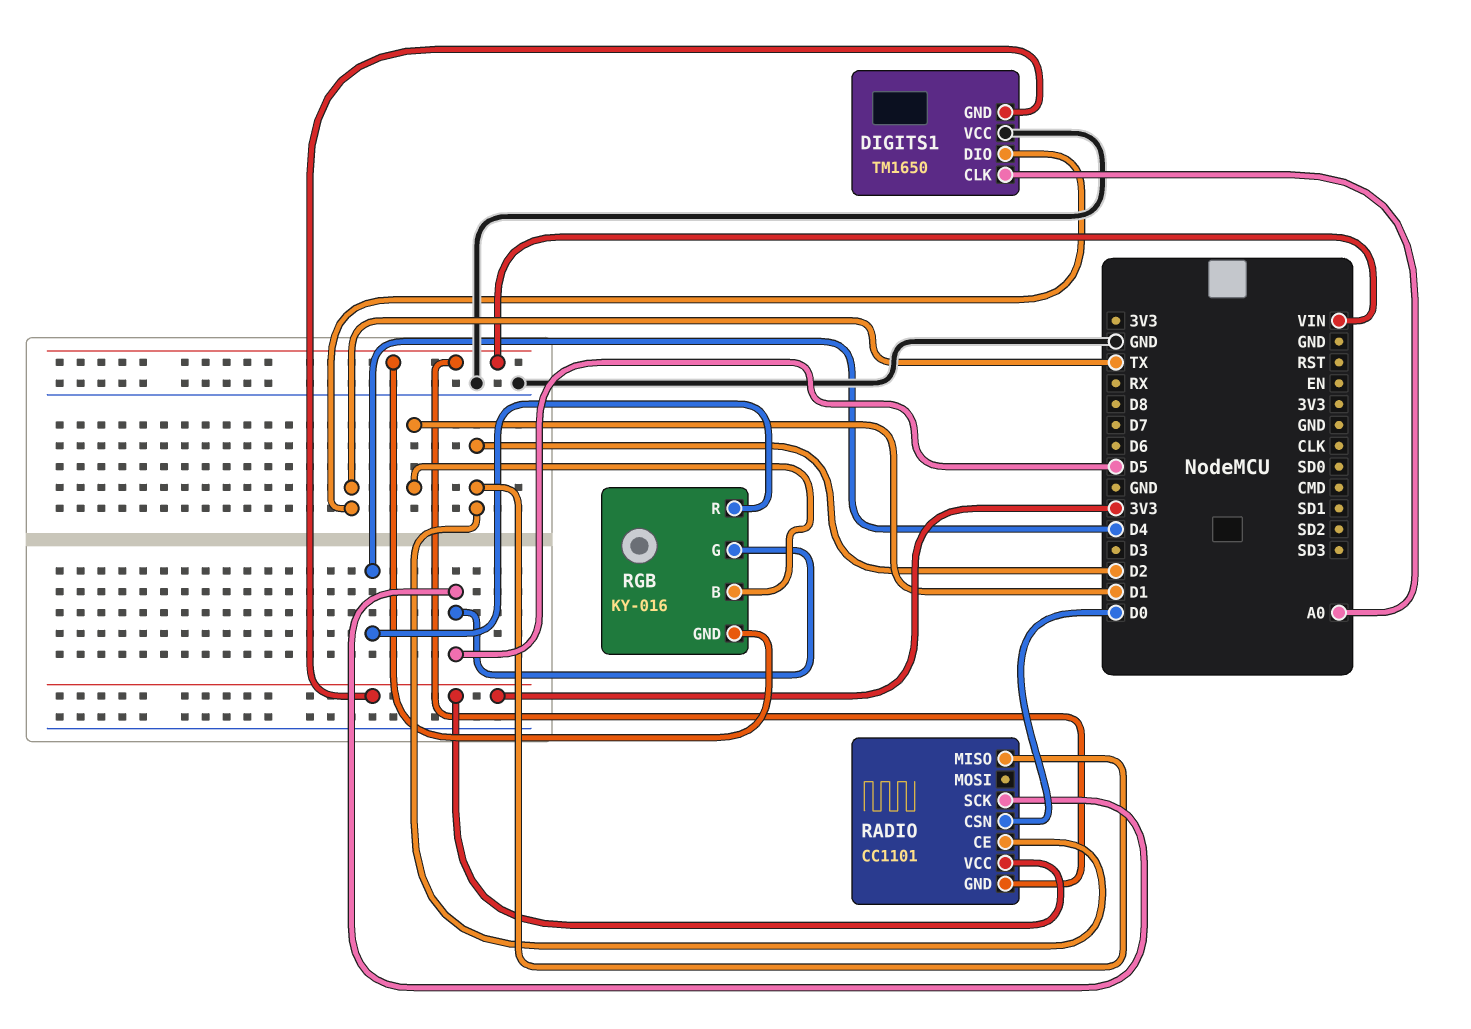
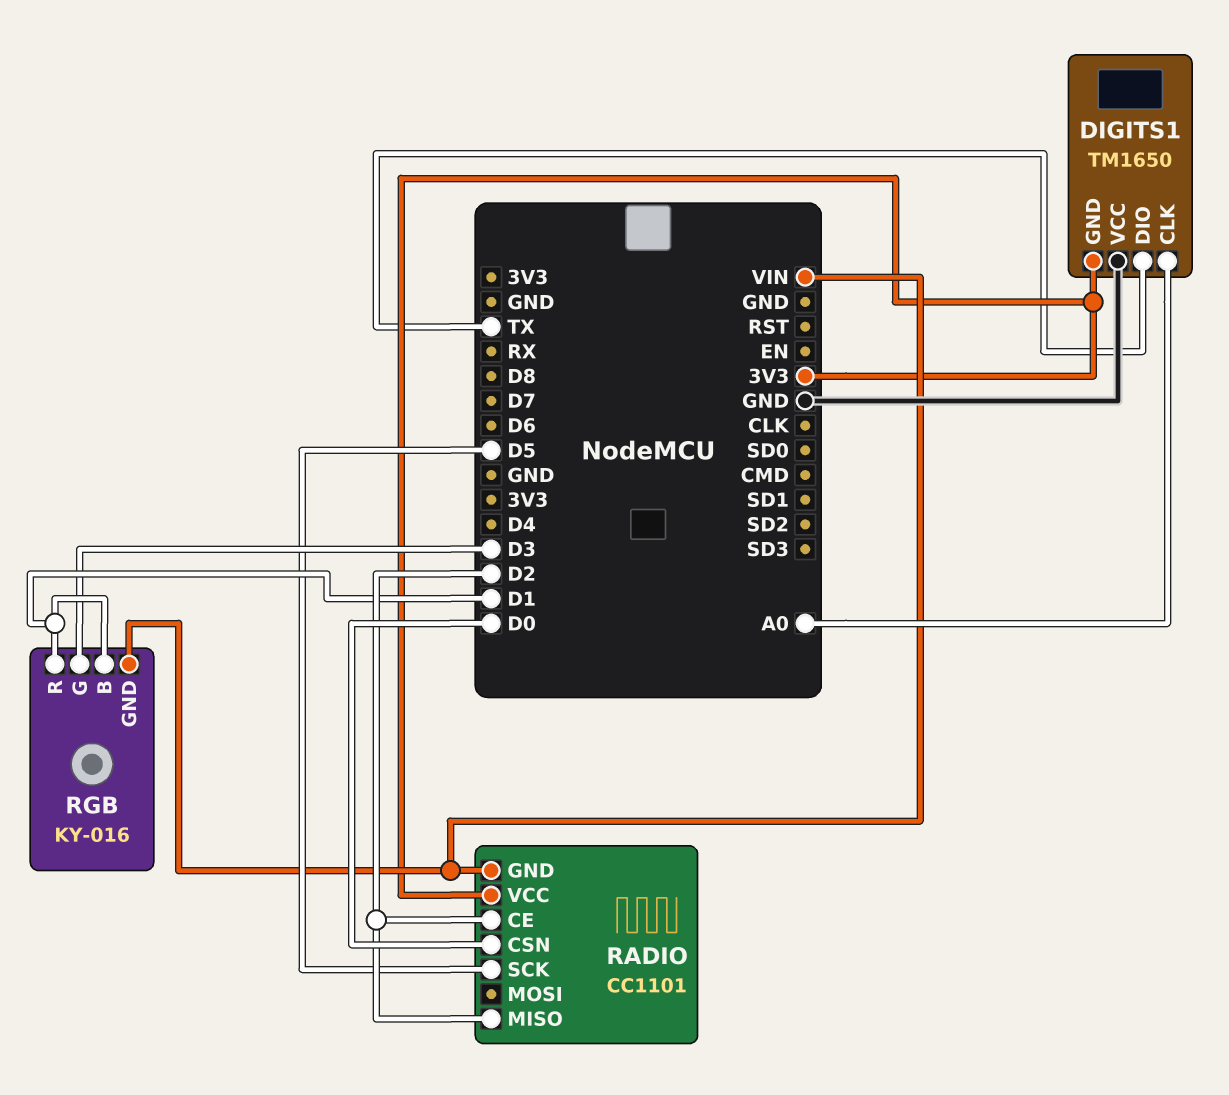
RGB pin G: D5 -> D3
RGB pin R: D4 -> D1

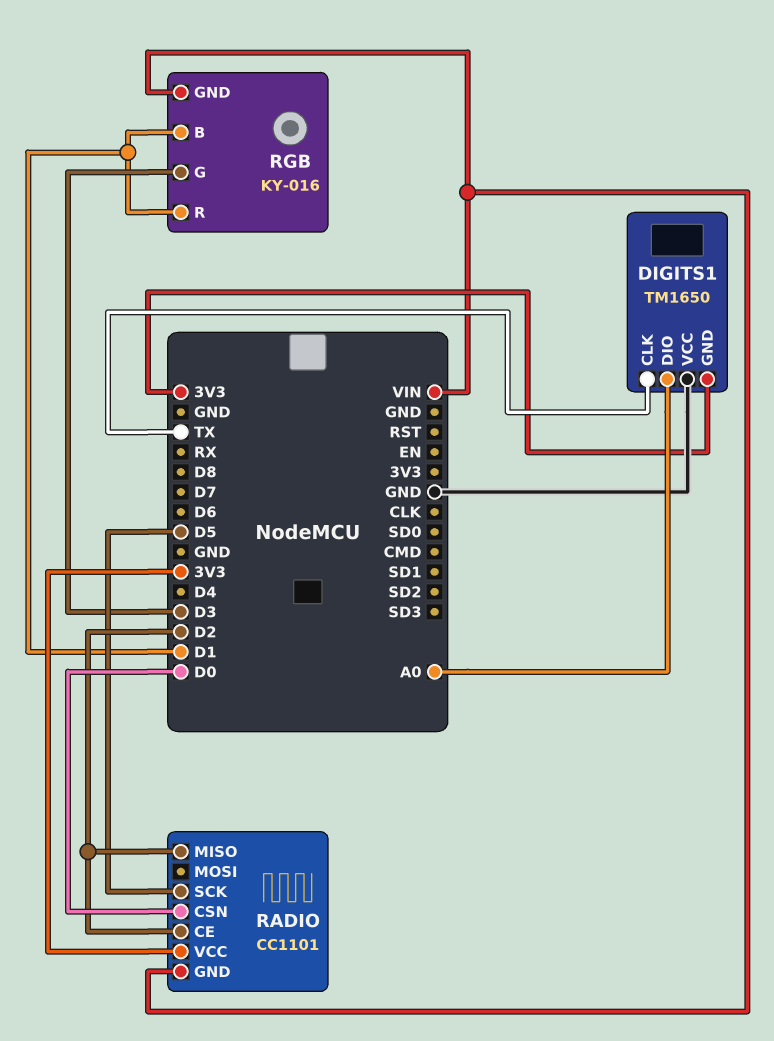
DIGITS1 pin CLK: A0 -> TX
DIGITS1 pin DIO: TX -> A0

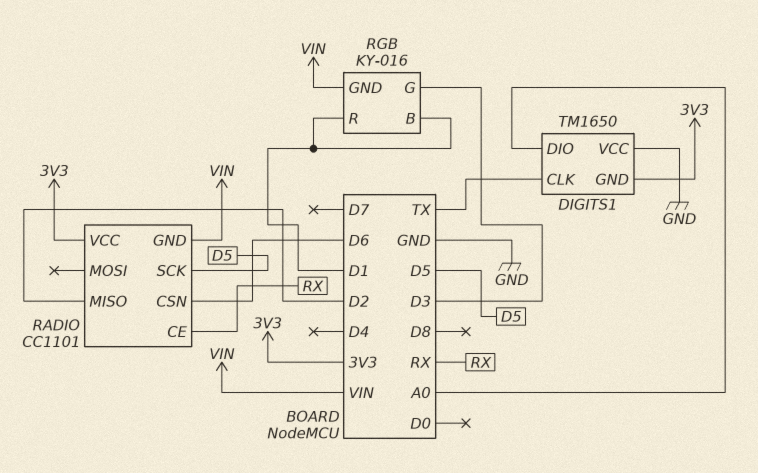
RADIO pin CE: D2 -> RX
RADIO pin CSN: D0 -> D6

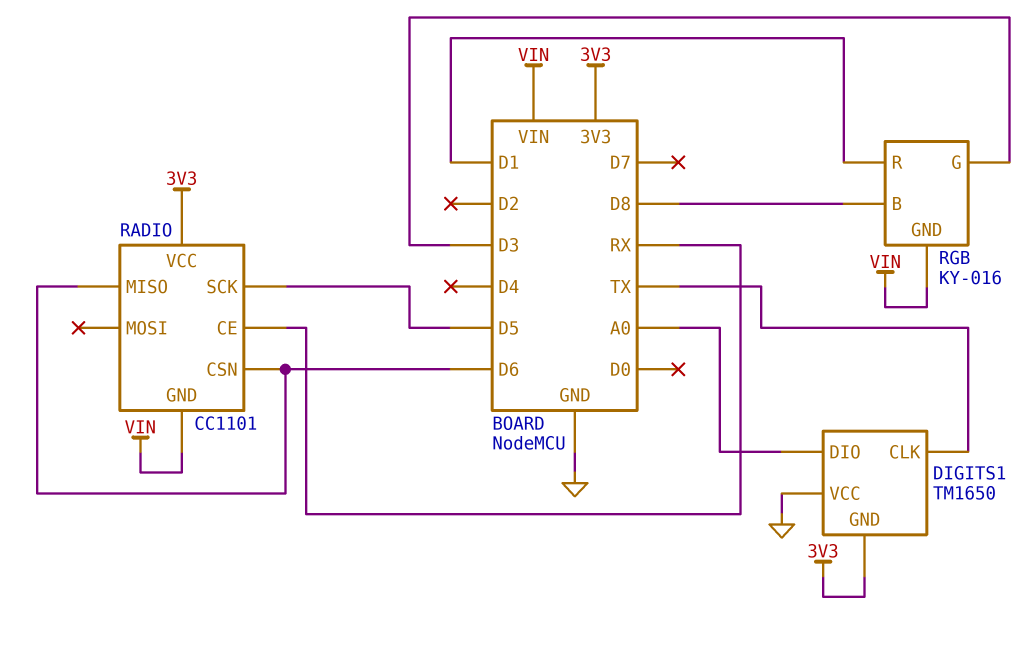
RADIO pin MISO: D2 -> D6
RGB pin B: D1 -> D8

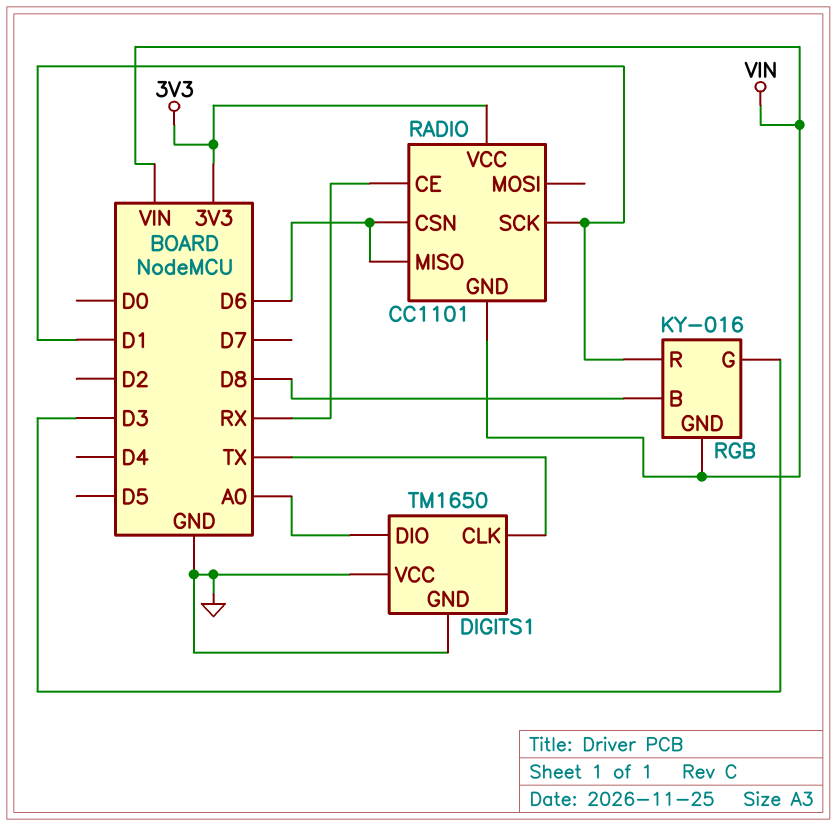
DIGITS1 pin GND: 3V3 -> GND
RADIO pin SCK: D5 -> D1

